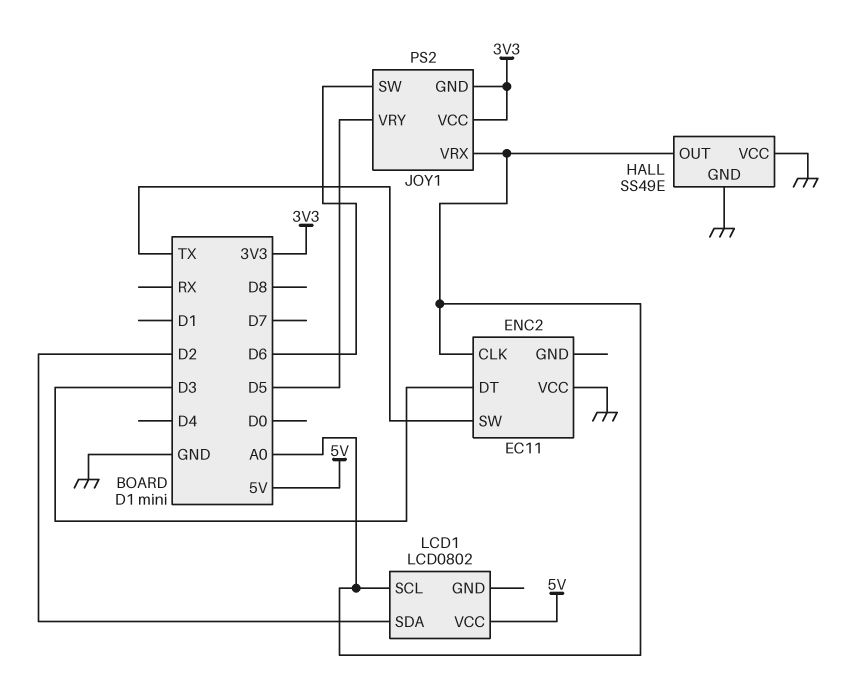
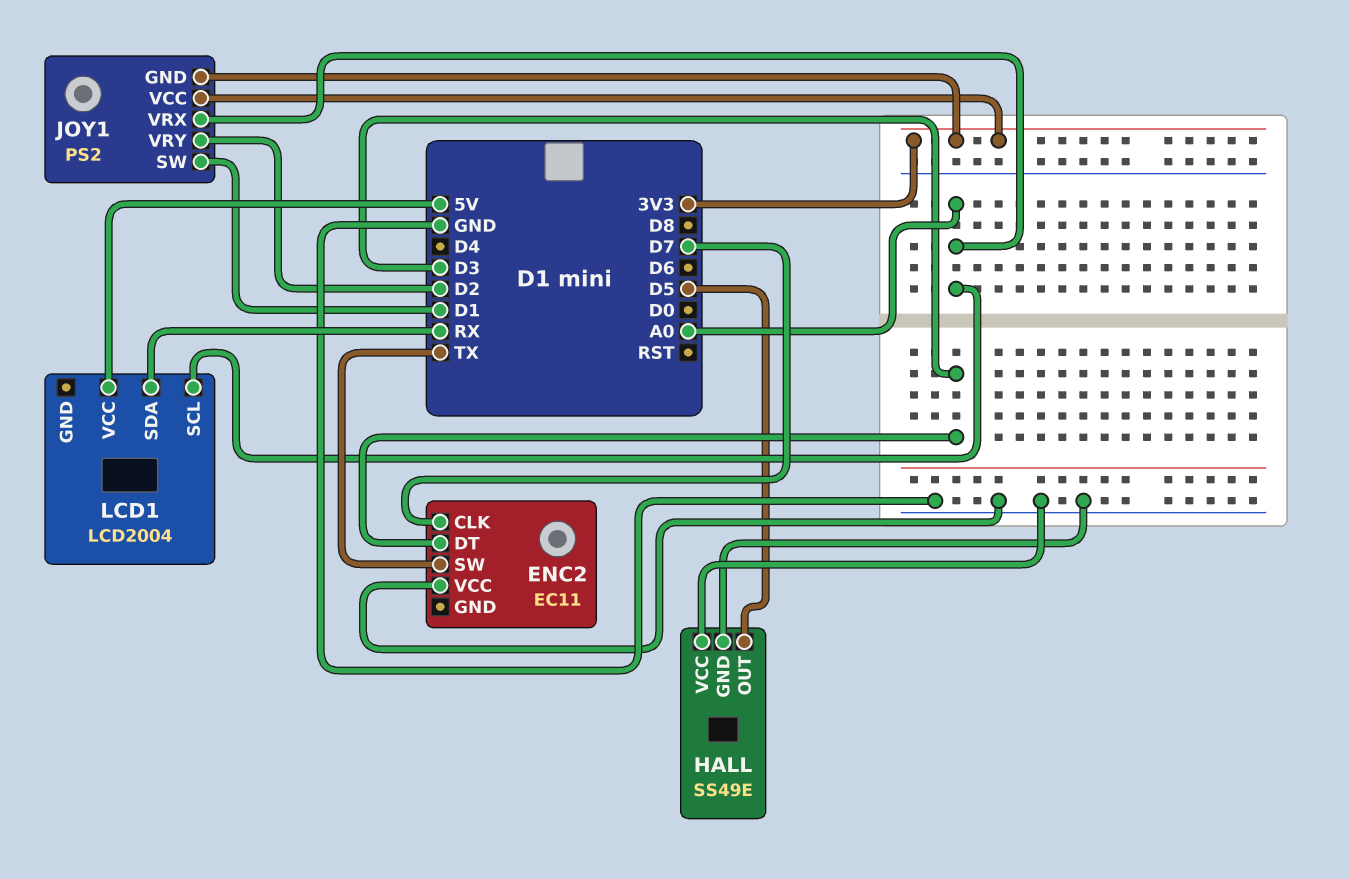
ENC2 pin CLK: A0 -> D7
HALL pin OUT: A0 -> D5
JOY1 pin SW: D6 -> D1
JOY1 pin VRY: D5 -> D2
LCD1: LCD0802 -> LCD2004
LCD1 pin SDA: D2 -> RX

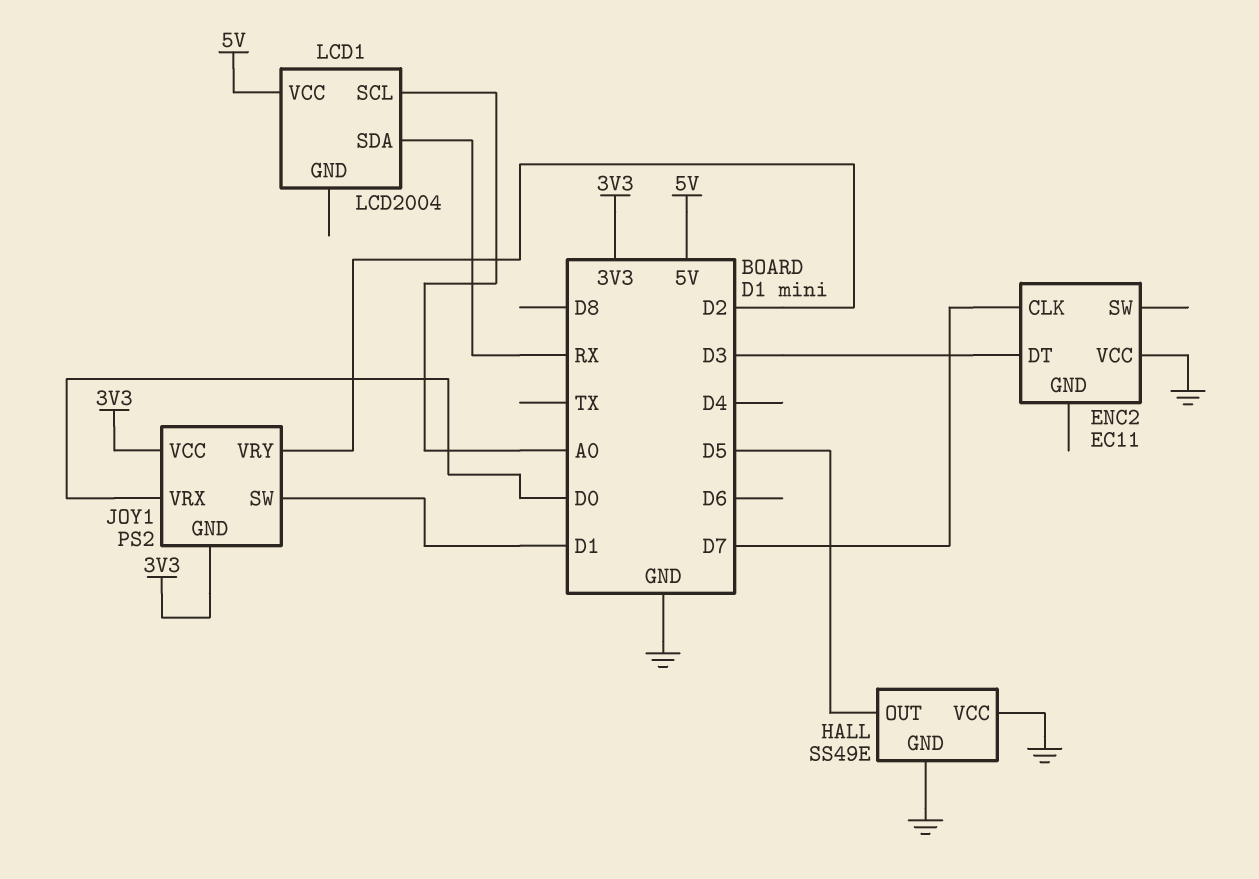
ENC2 pin SW: TX -> none
JOY1 pin VRX: A0 -> D0

